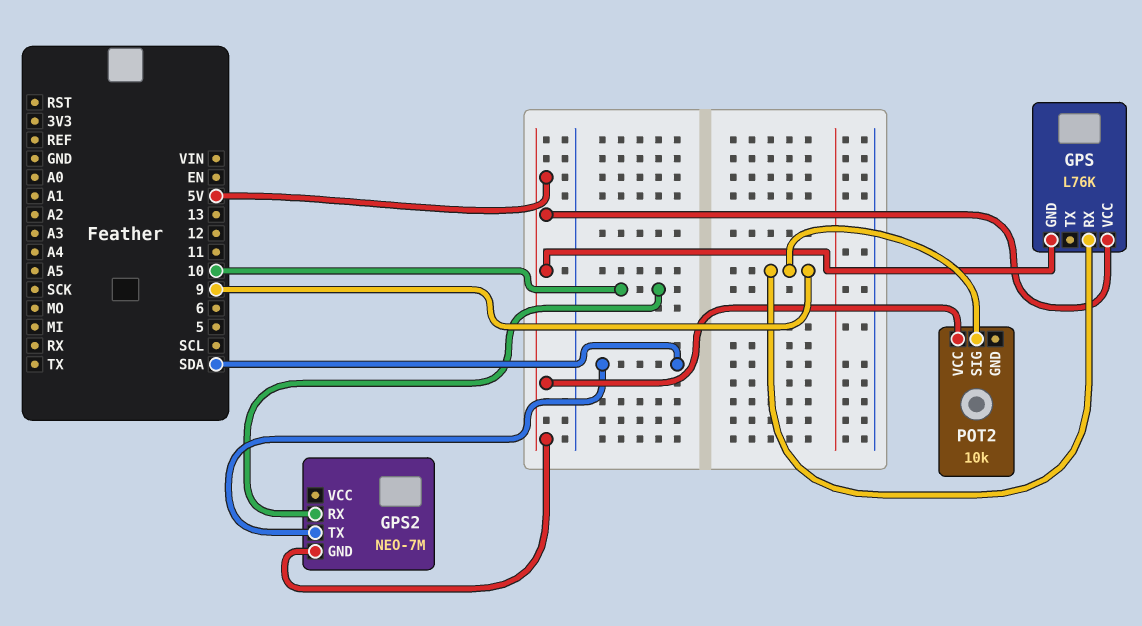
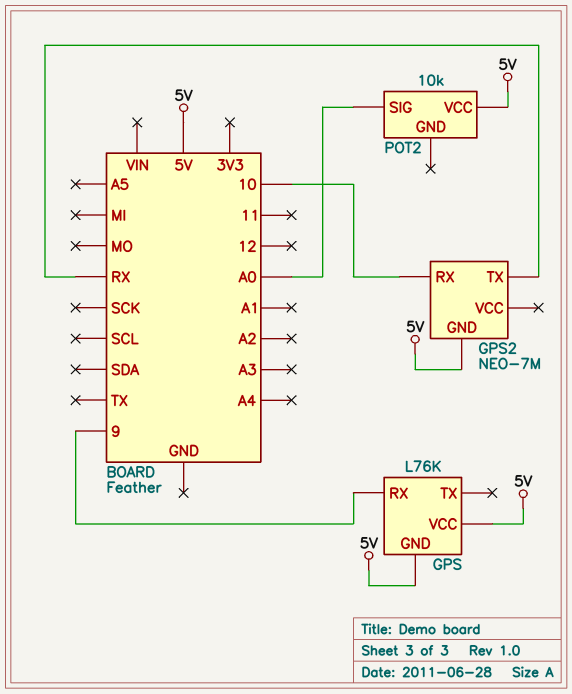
GPS2 pin TX: SDA -> RX
POT2 pin SIG: 9 -> A0

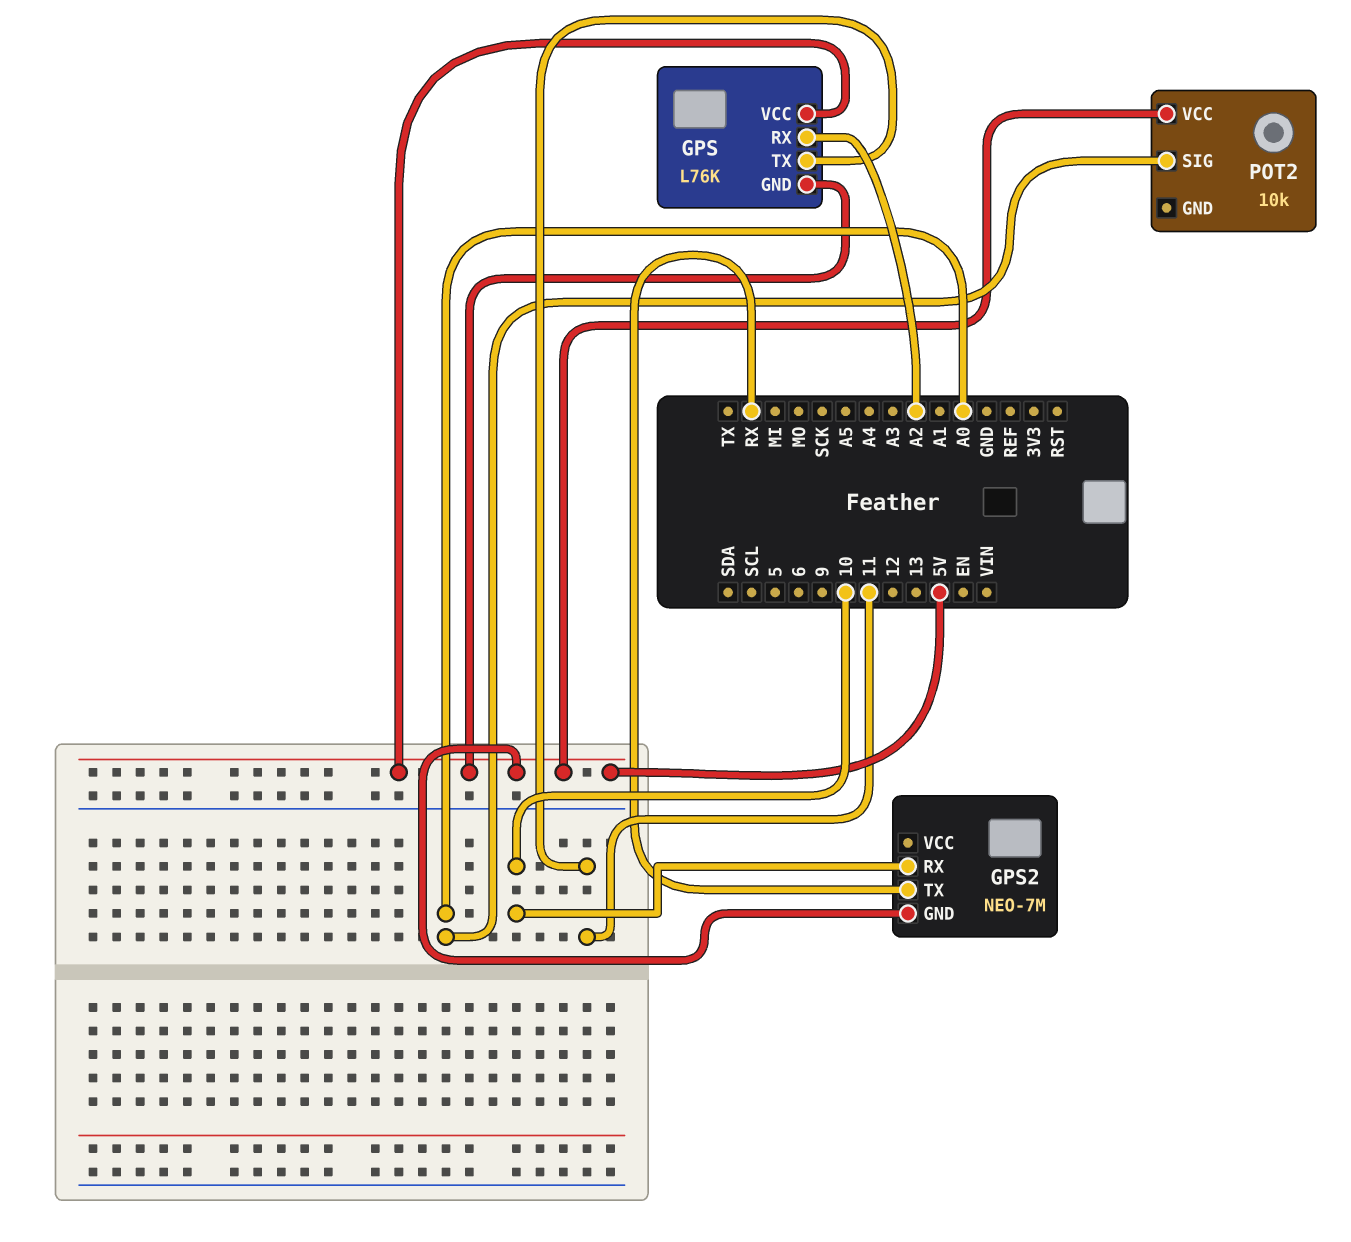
GPS pin RX: 9 -> A2
GPS pin TX: none -> 11

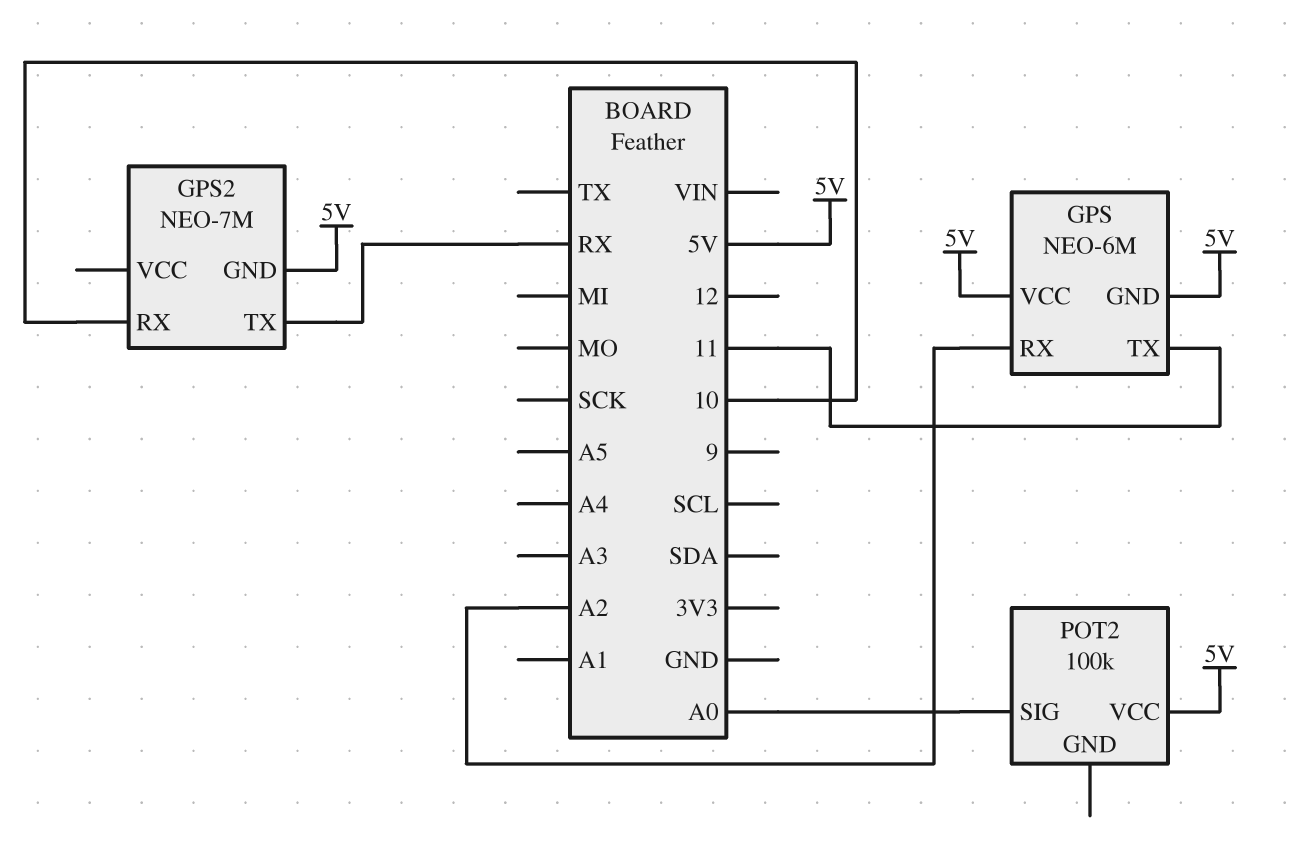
GPS: L76K -> NEO-6M
POT2: 10k -> 100k

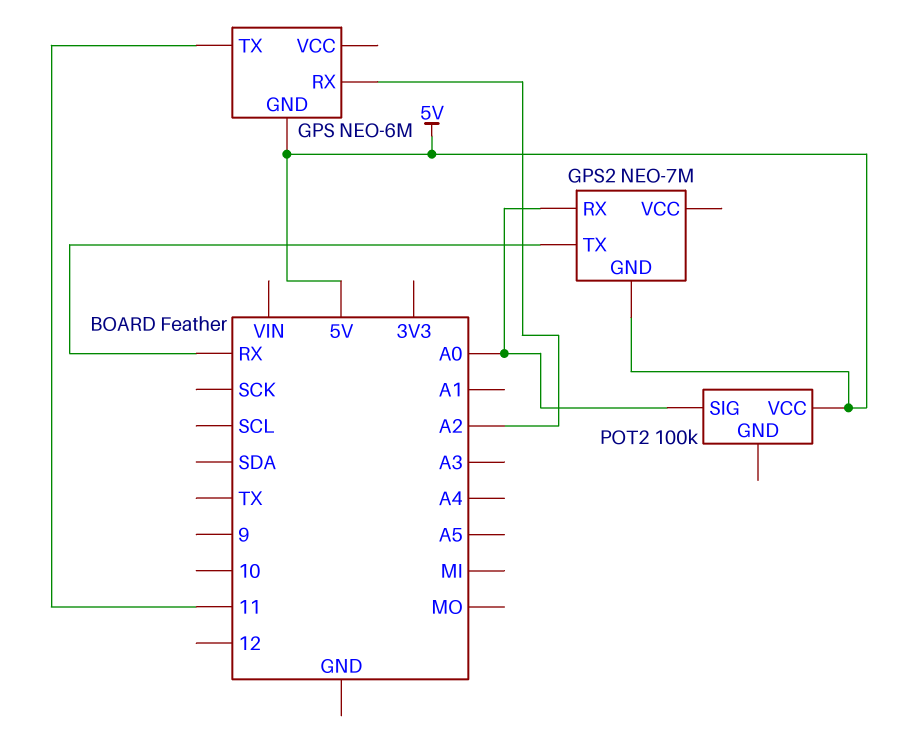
GPS pin VCC: 5V -> none
GPS2 pin RX: 10 -> A0

